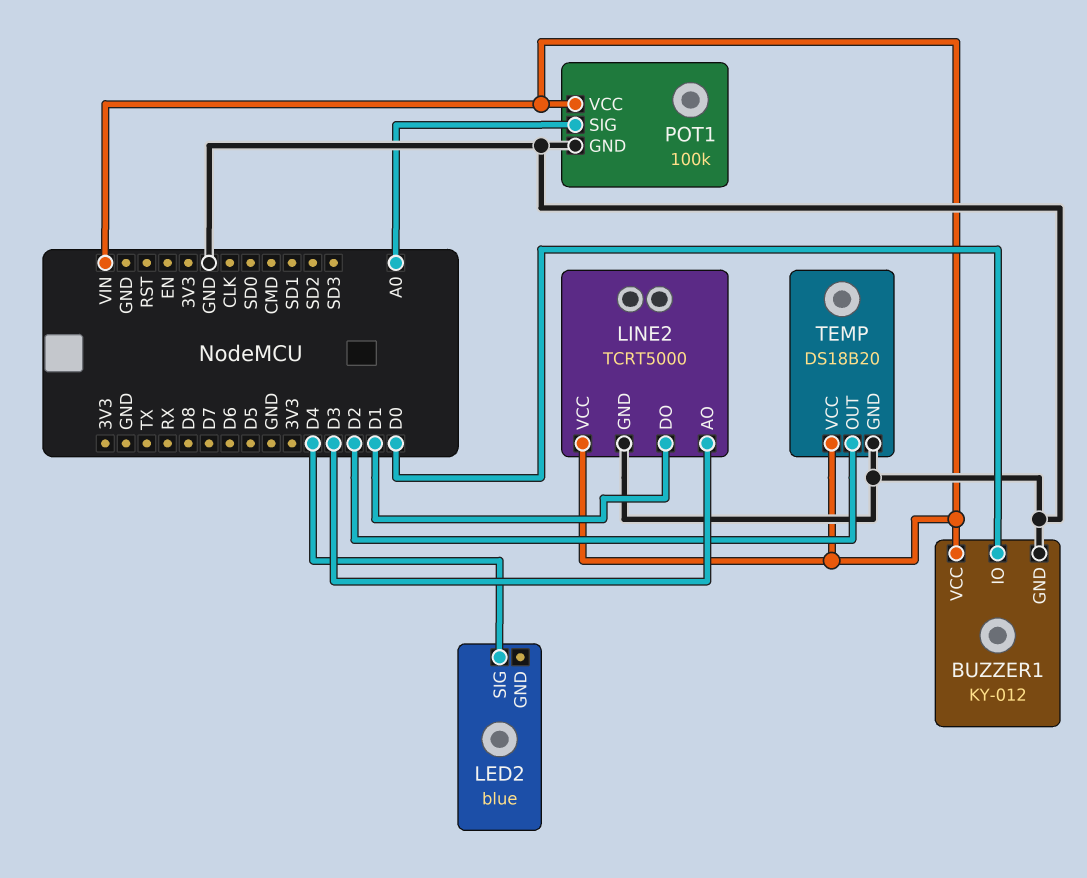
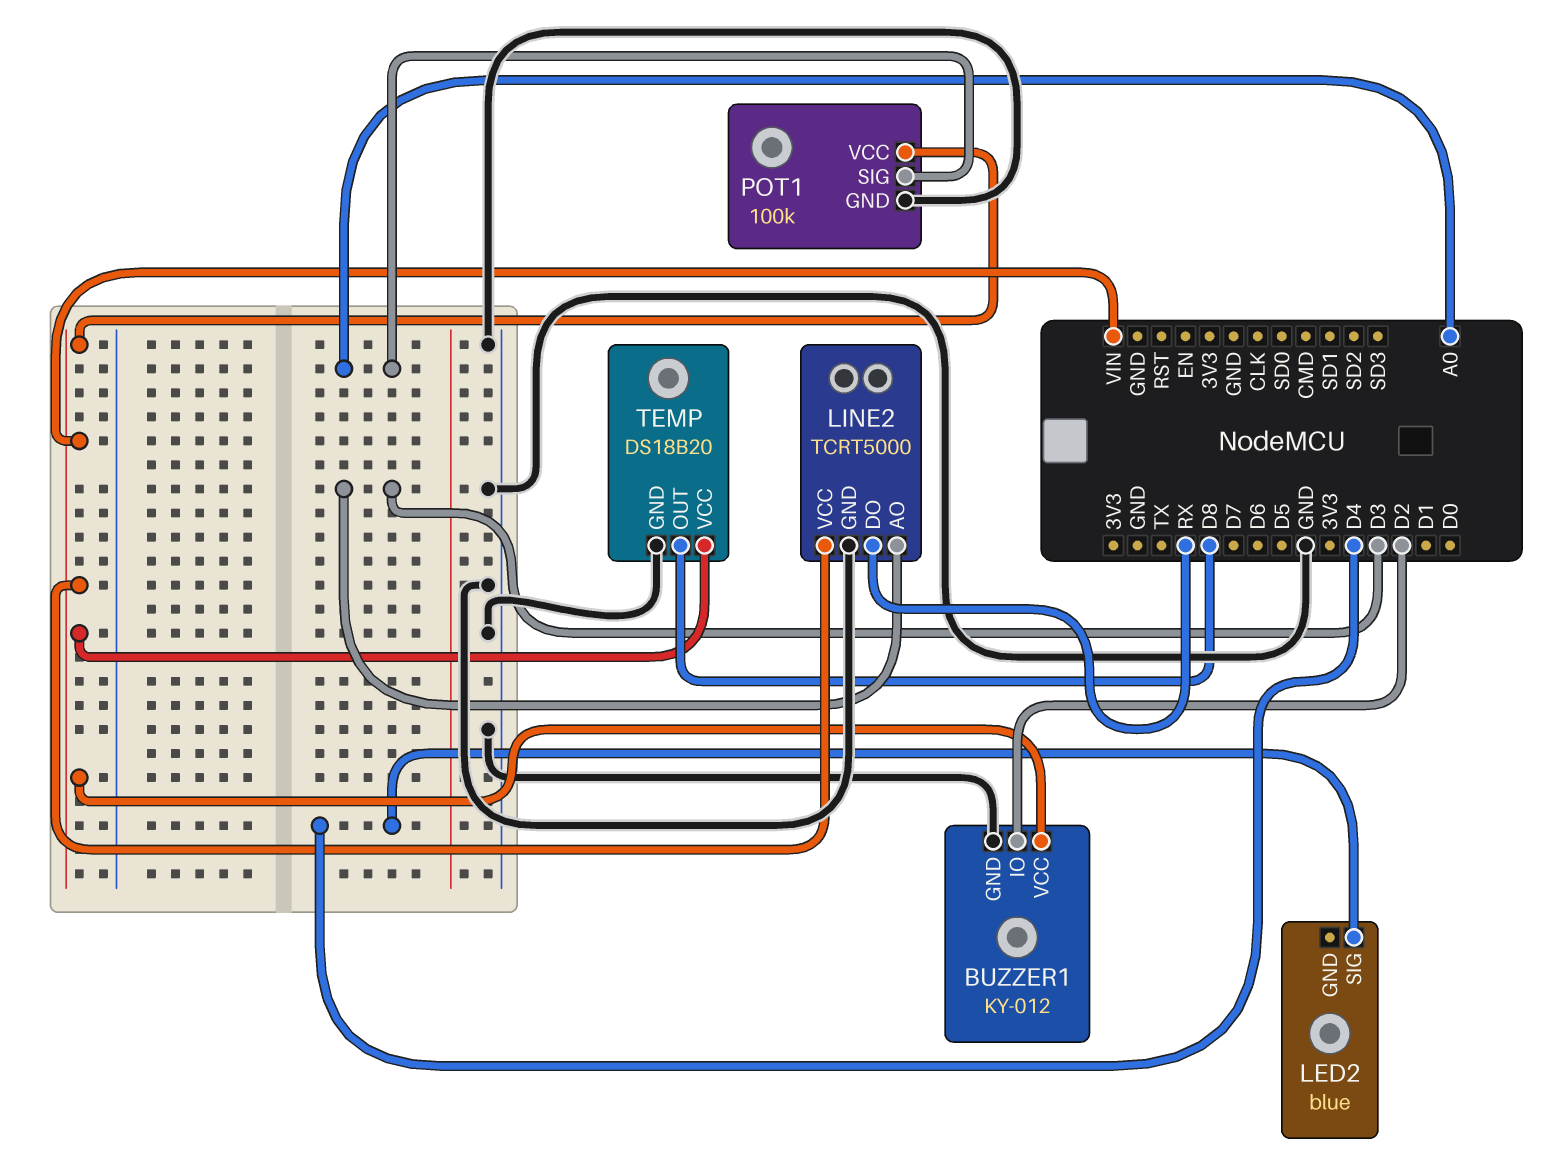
BUZZER1 pin IO: D0 -> D2
LINE2 pin DO: D1 -> RX
TEMP pin OUT: D2 -> D8

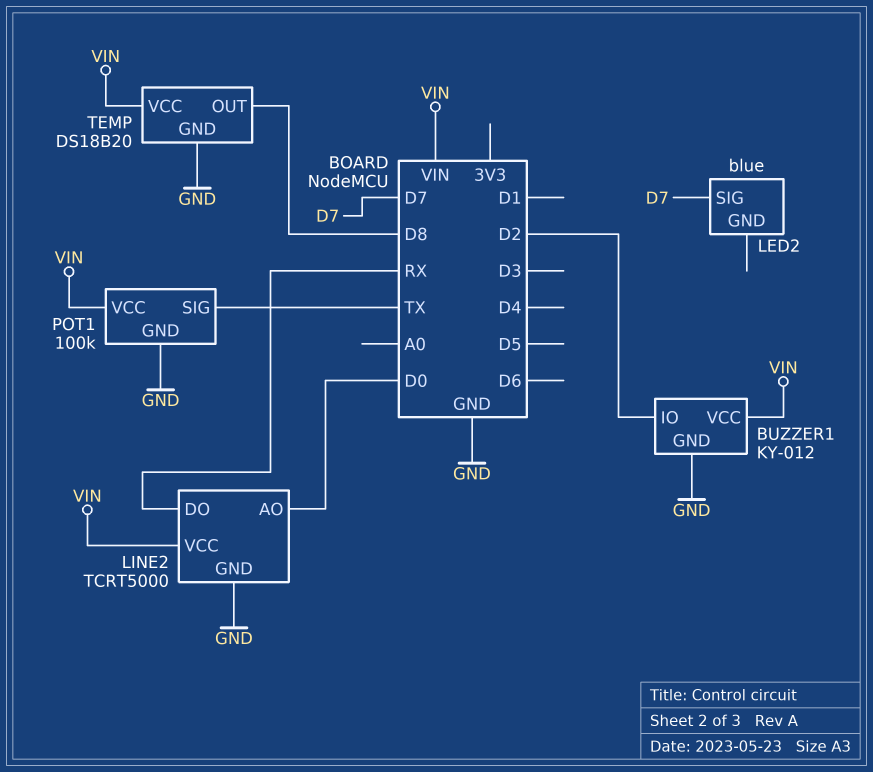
LED2 pin SIG: D4 -> D7
LINE2 pin AO: D3 -> D0
POT1 pin SIG: A0 -> TX

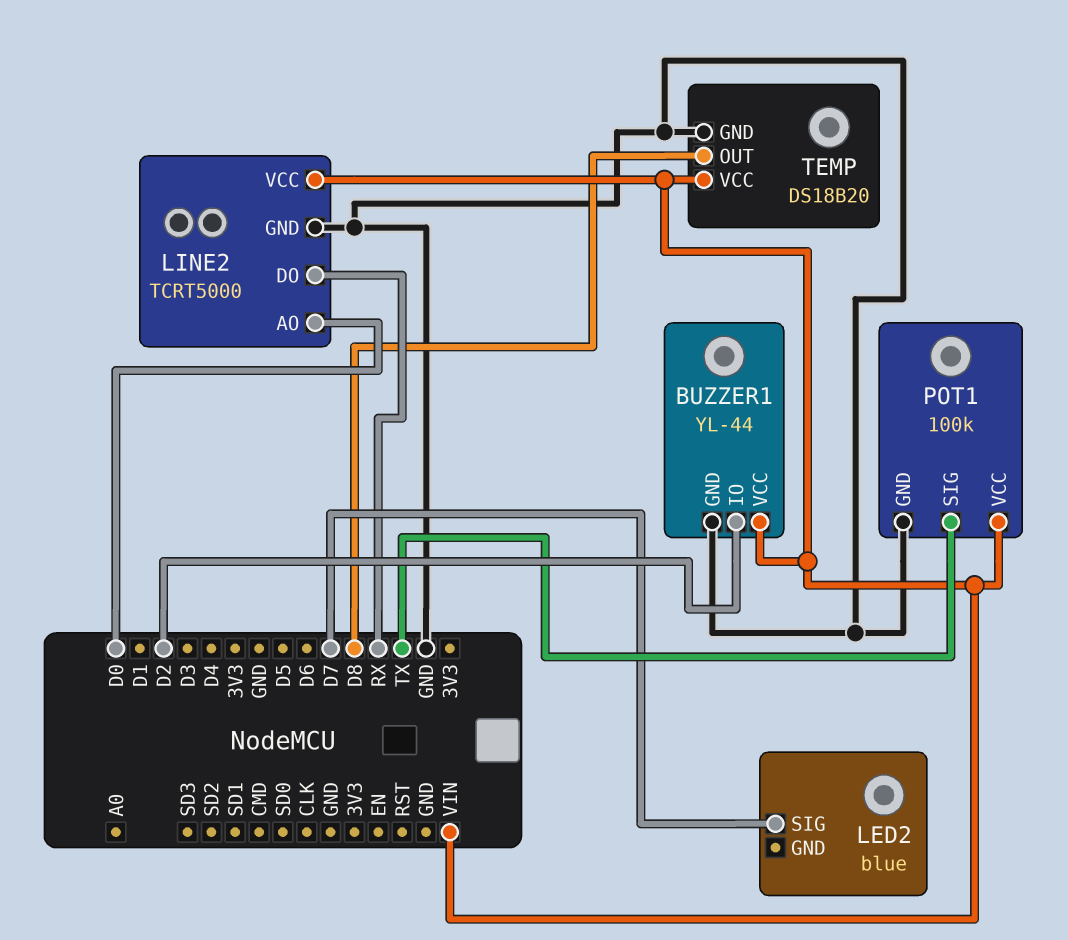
BUZZER1: KY-012 -> YL-44

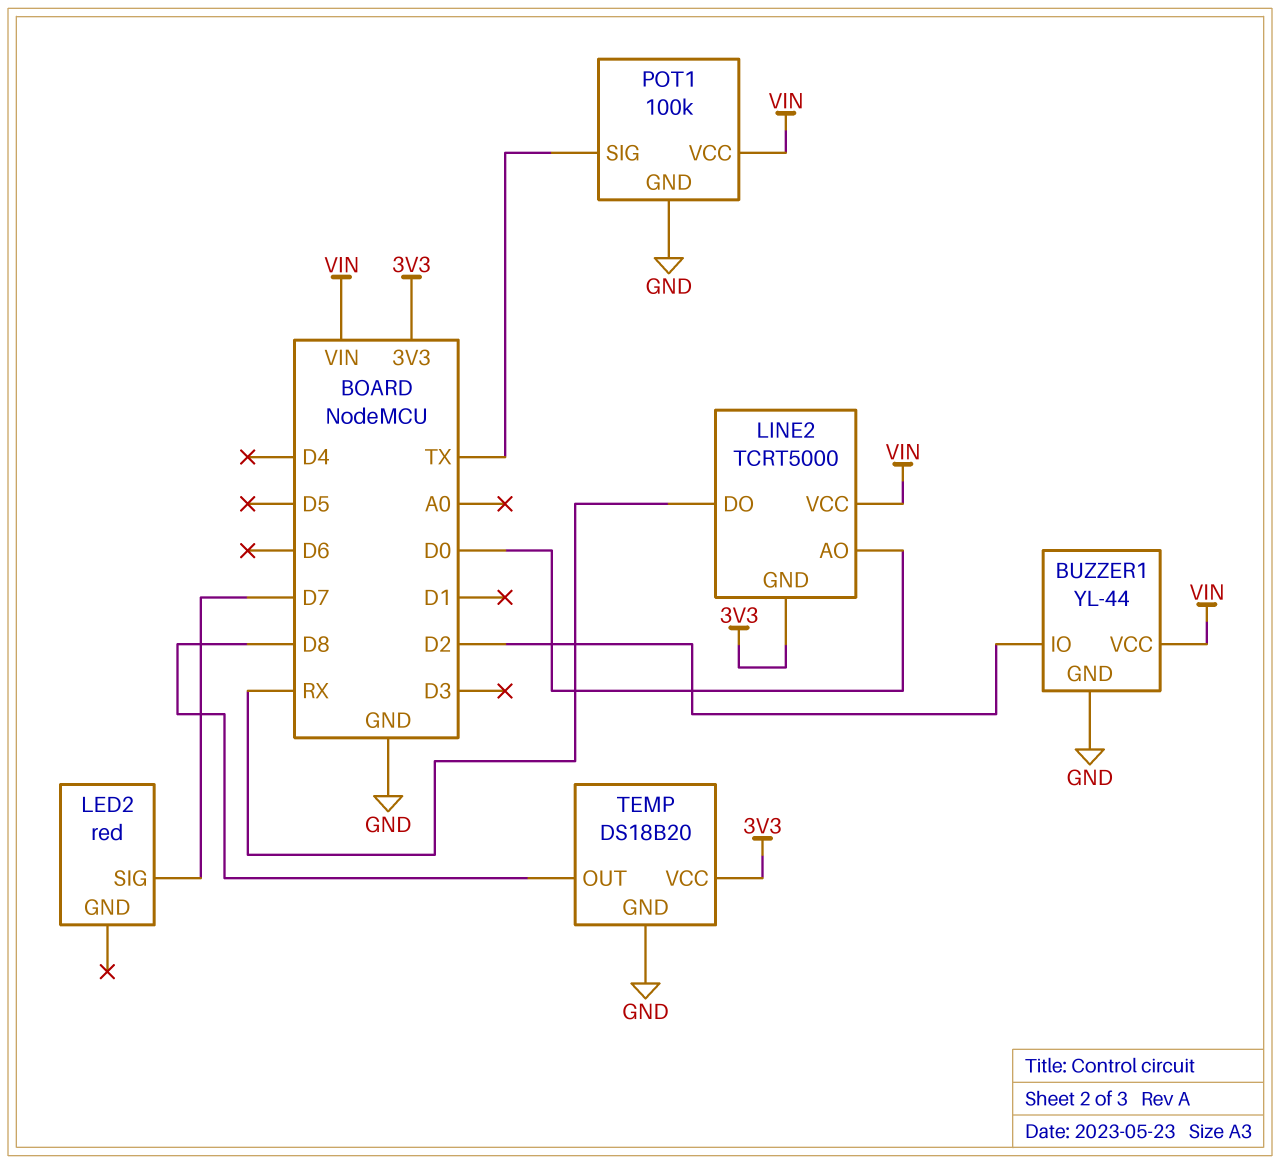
LED2: blue -> red
LINE2 pin GND: GND -> 3V3
TEMP pin VCC: VIN -> 3V3

